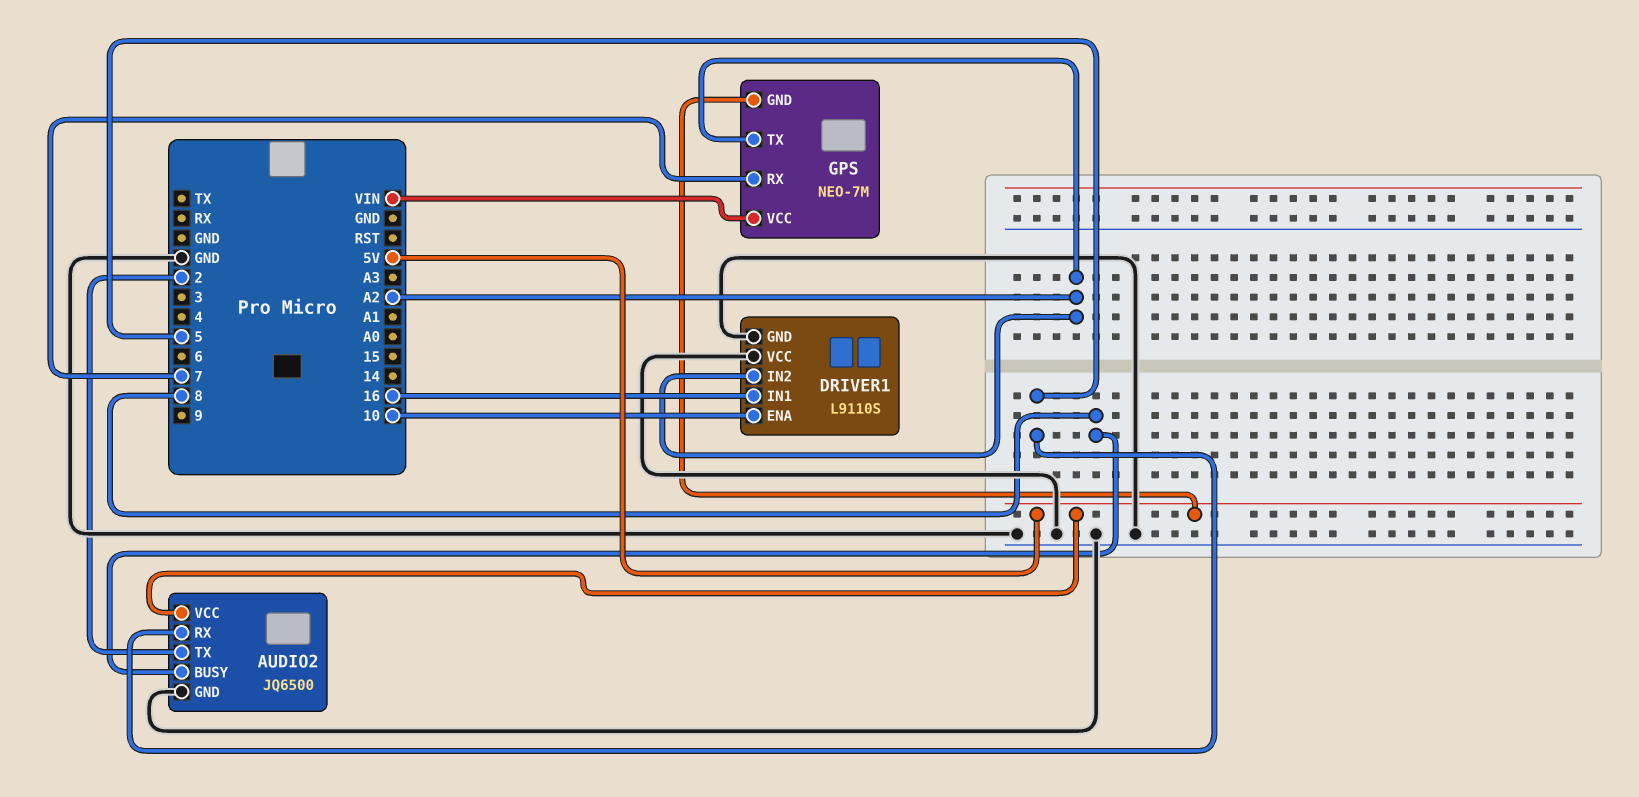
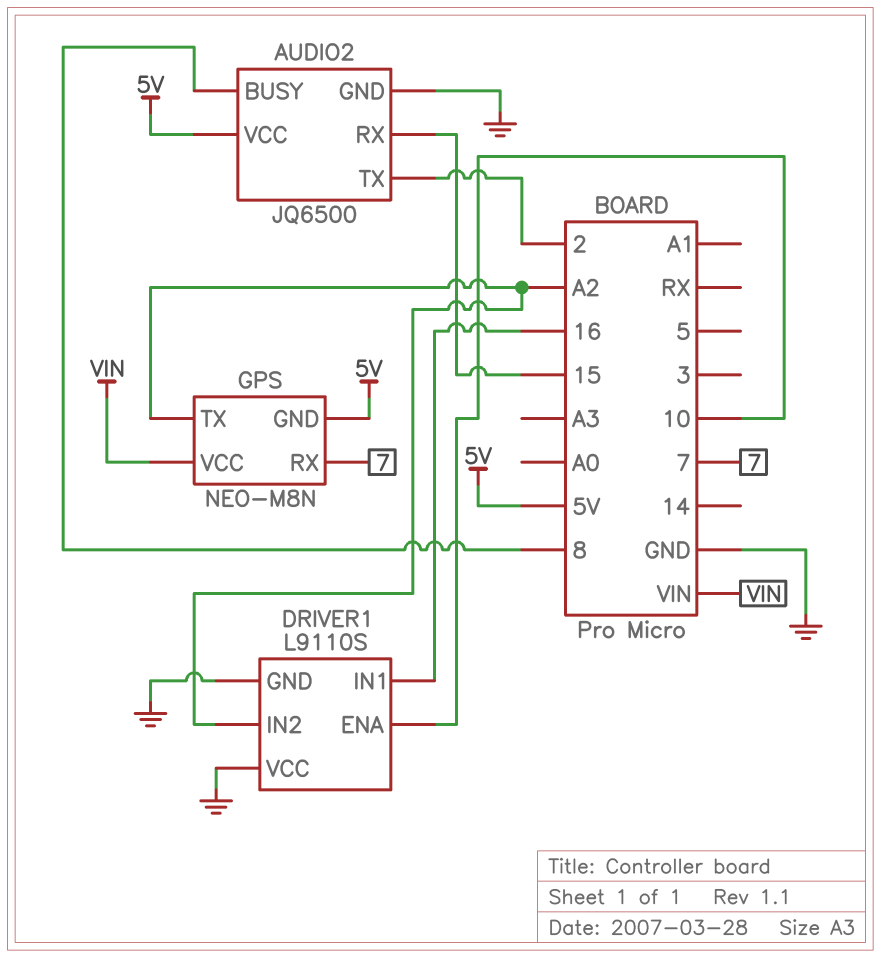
AUDIO2 pin RX: 5 -> 15
GPS: NEO-7M -> NEO-M8N

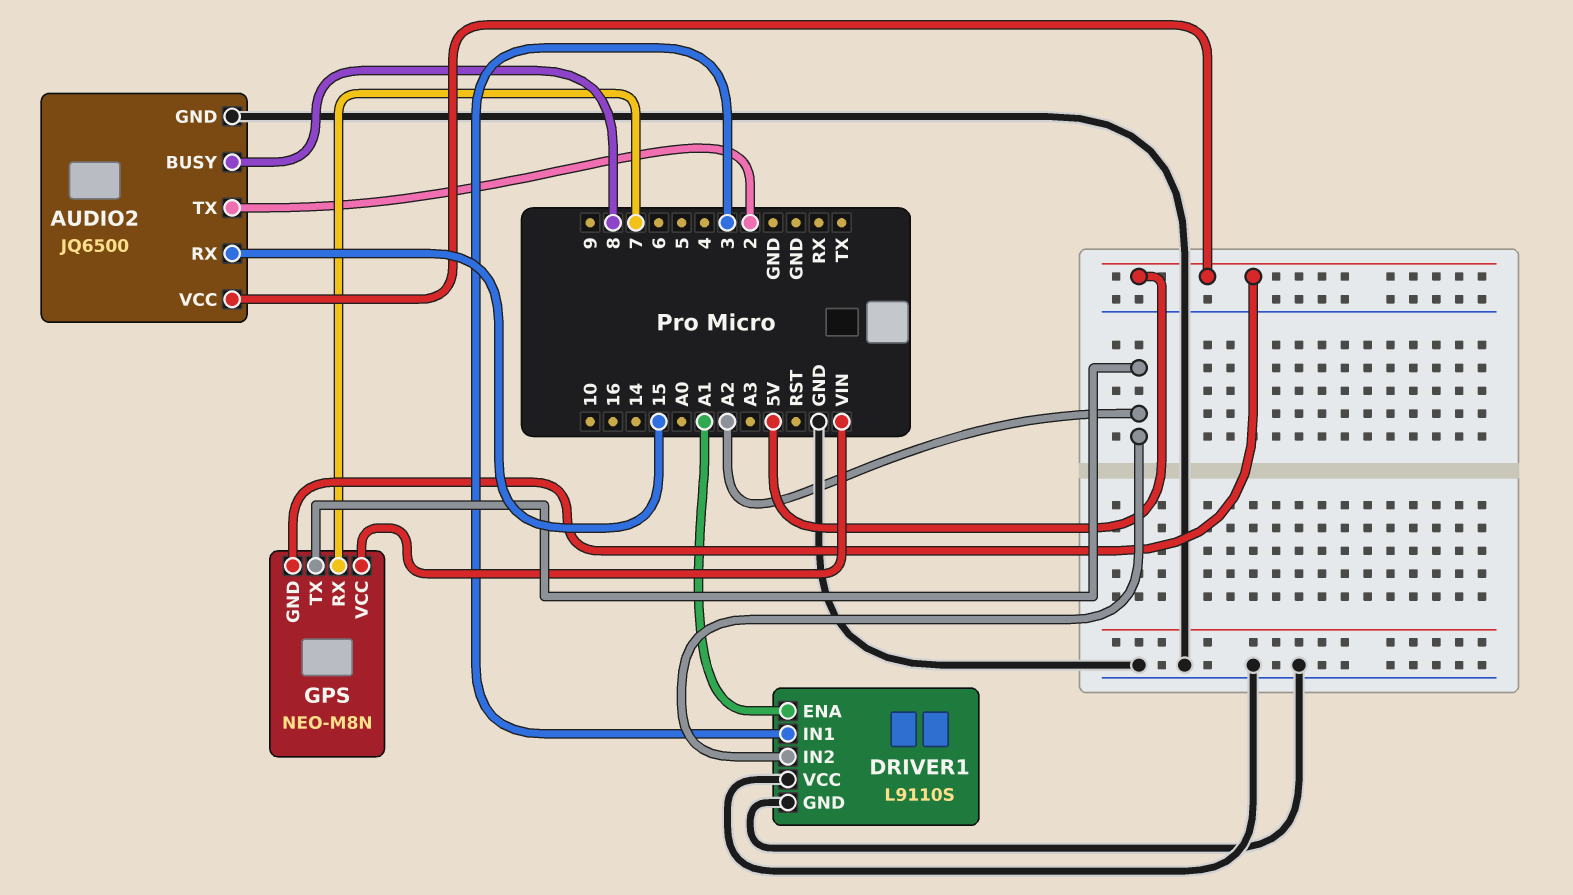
DRIVER1 pin ENA: 10 -> A1
DRIVER1 pin IN1: 16 -> 3

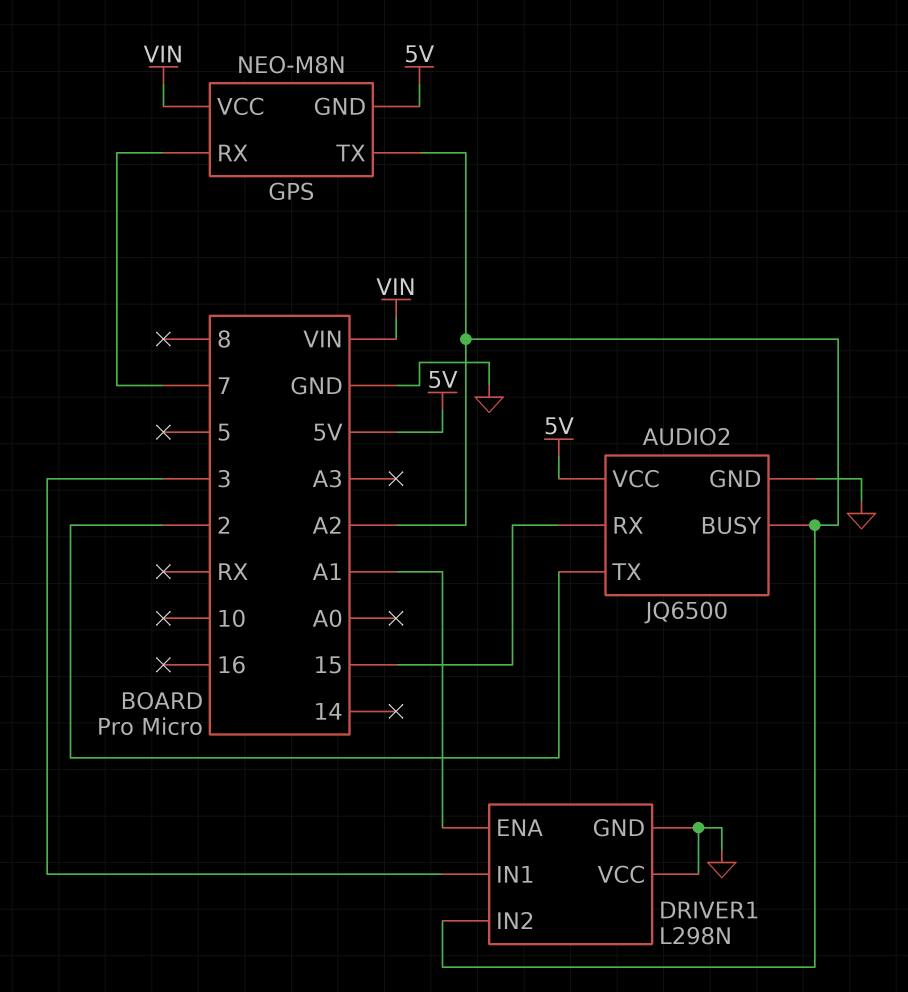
AUDIO2 pin BUSY: 8 -> A2
DRIVER1: L9110S -> L298N

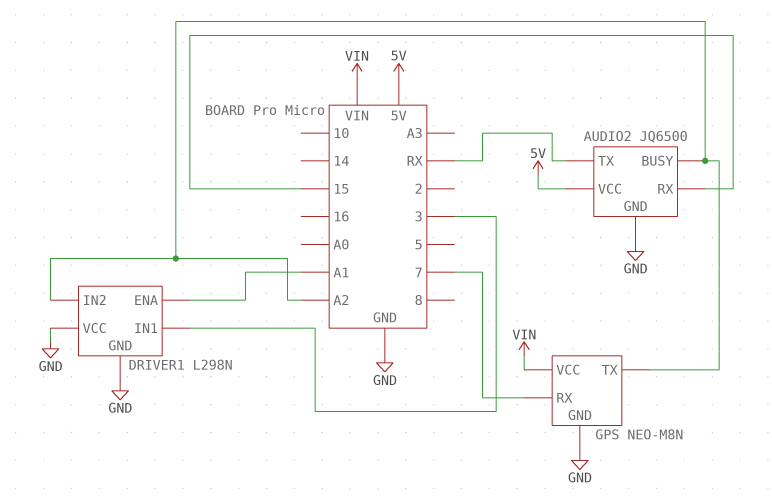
AUDIO2 pin TX: 2 -> RX
GPS pin GND: 5V -> GND

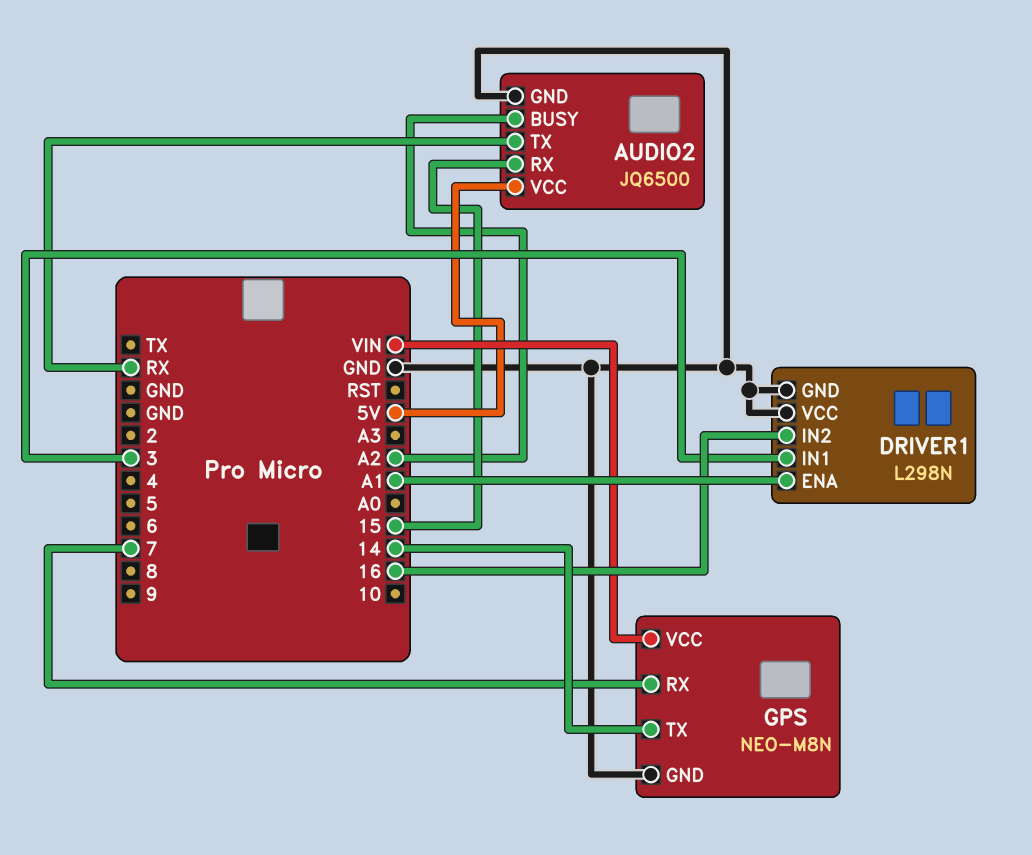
DRIVER1 pin IN2: A2 -> 16
GPS pin TX: A2 -> 14

